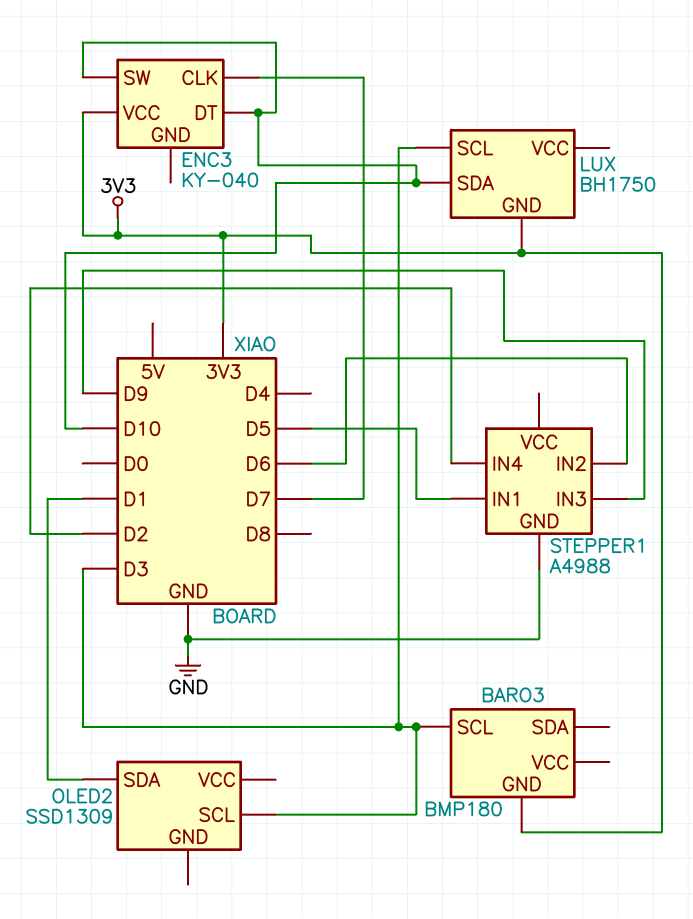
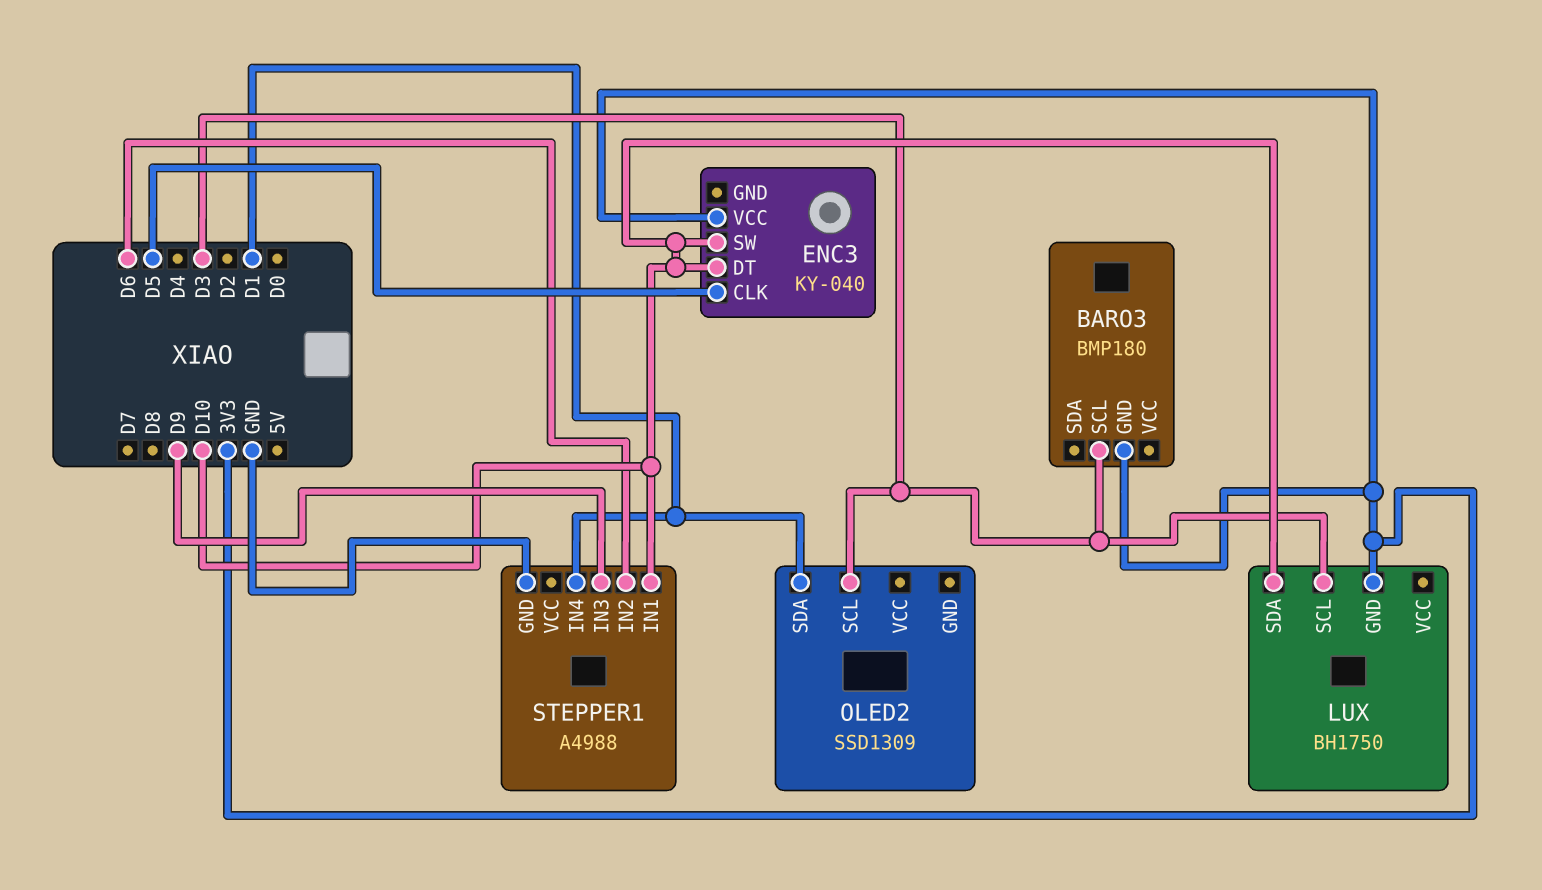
ENC3 pin CLK: D7 -> D5
STEPPER1 pin IN1: D5 -> D10
STEPPER1 pin IN4: D2 -> D1

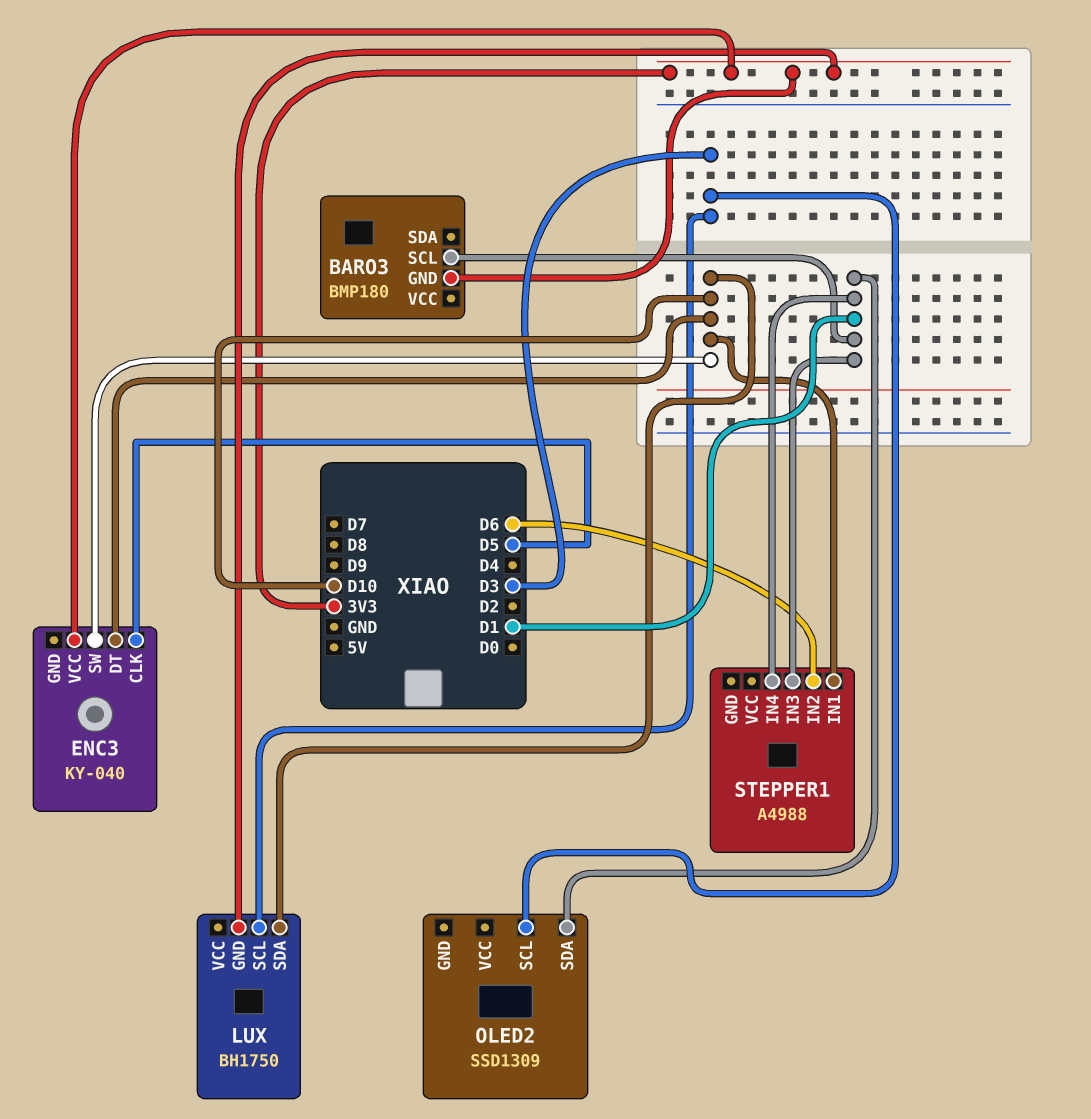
BARO3 pin SCL: D3 -> D1
STEPPER1 pin GND: GND -> none
STEPPER1 pin IN3: D9 -> D1

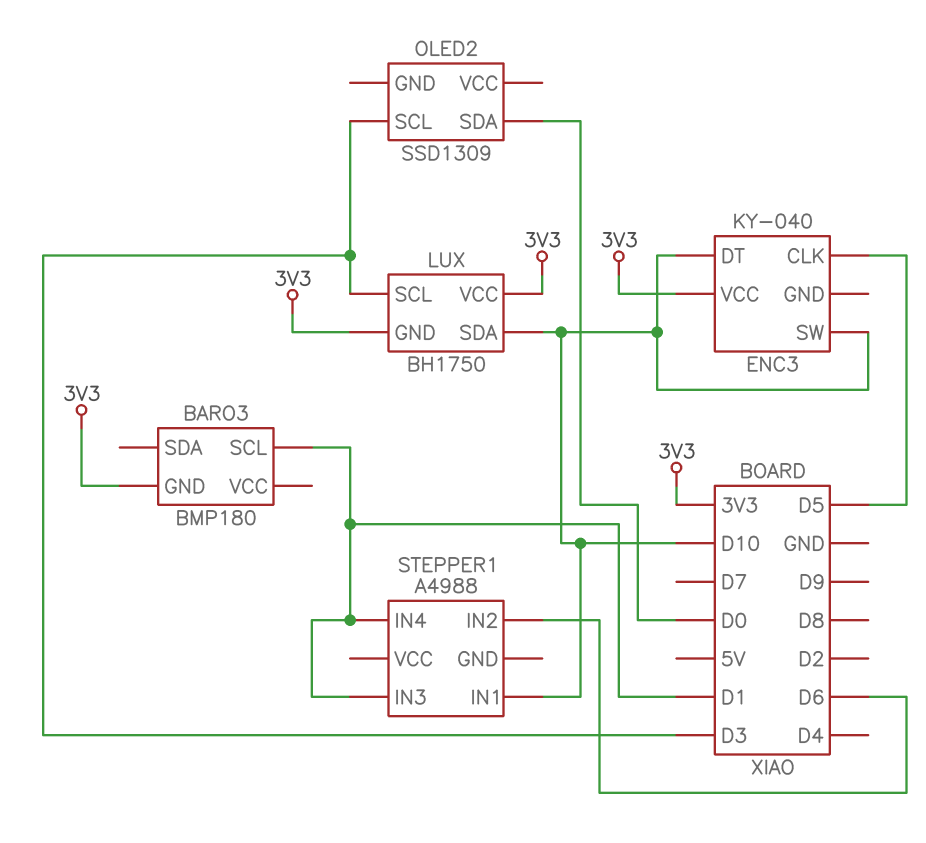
LUX pin VCC: none -> 3V3
OLED2 pin SDA: D1 -> D0

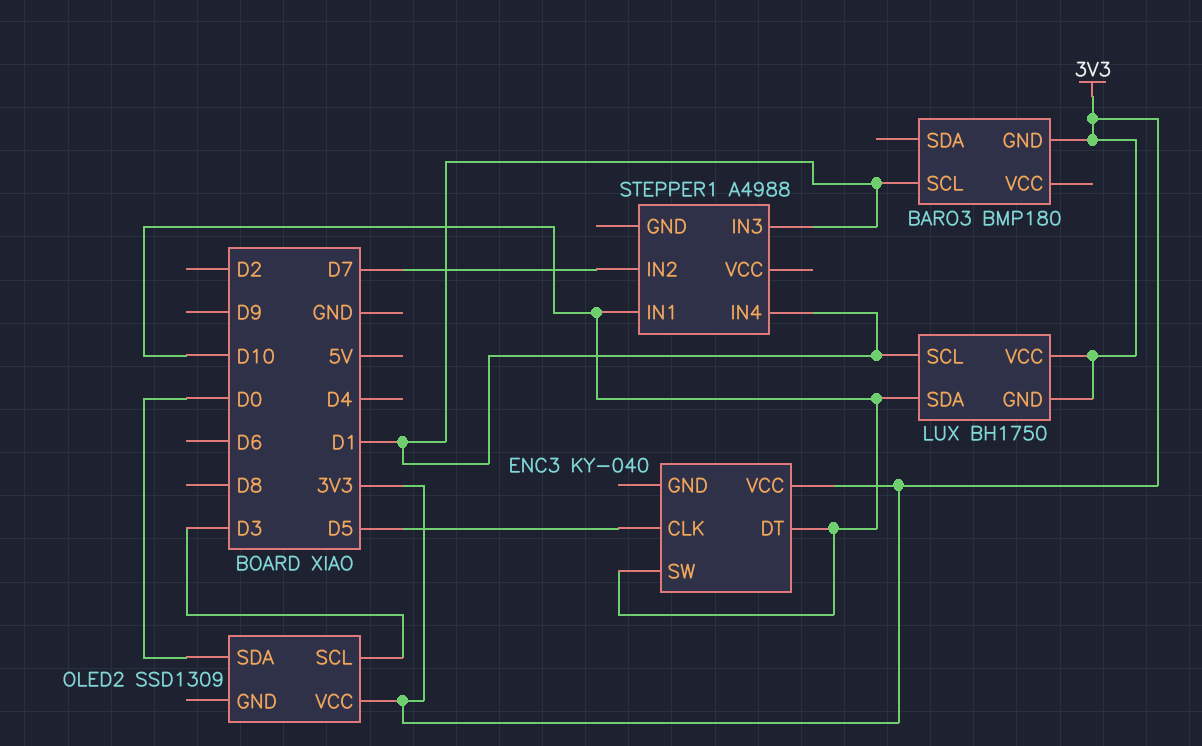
LUX pin SCL: D3 -> D1
OLED2 pin VCC: none -> 3V3
STEPPER1 pin IN2: D6 -> D7

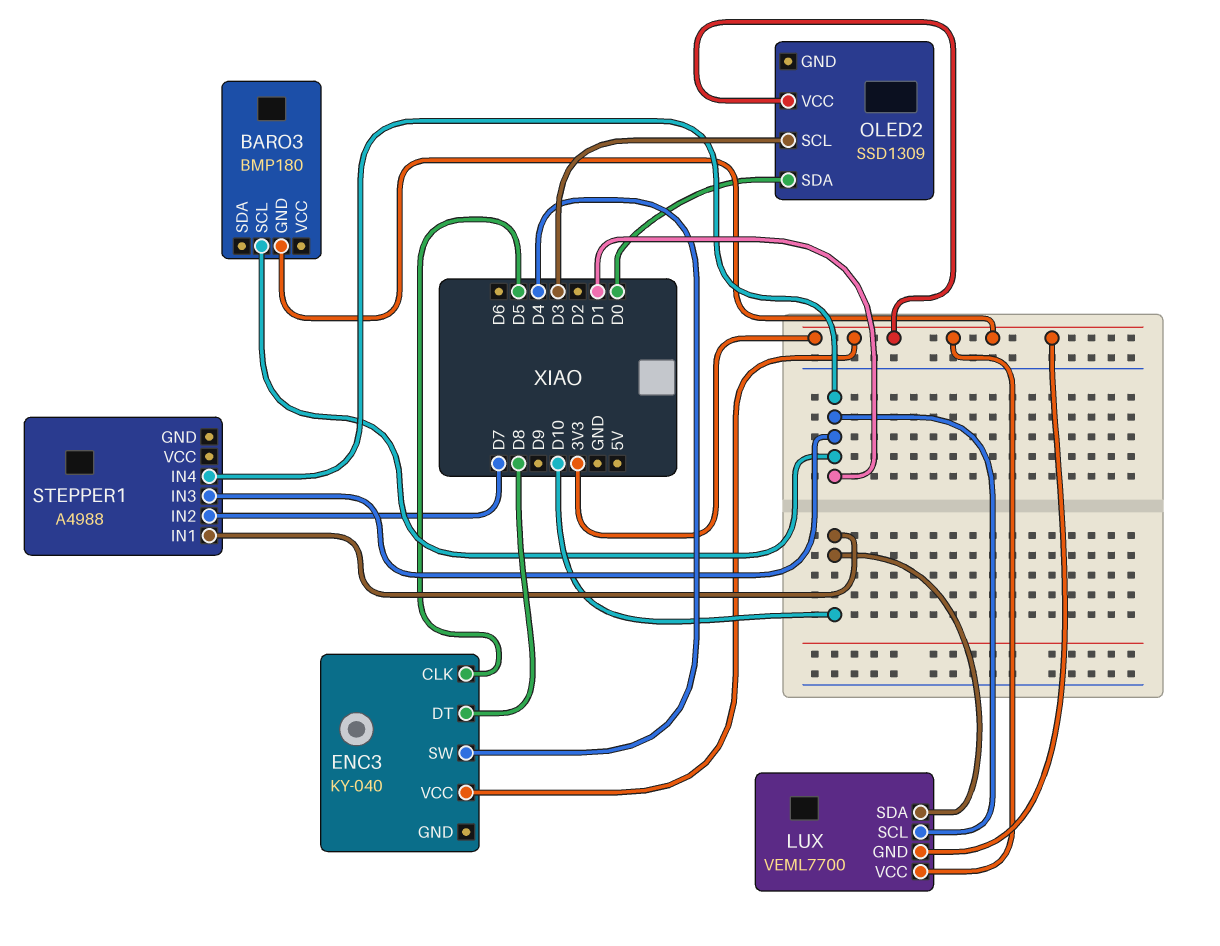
ENC3 pin DT: D10 -> D8
ENC3 pin SW: D10 -> D4
LUX: BH1750 -> VEML7700

